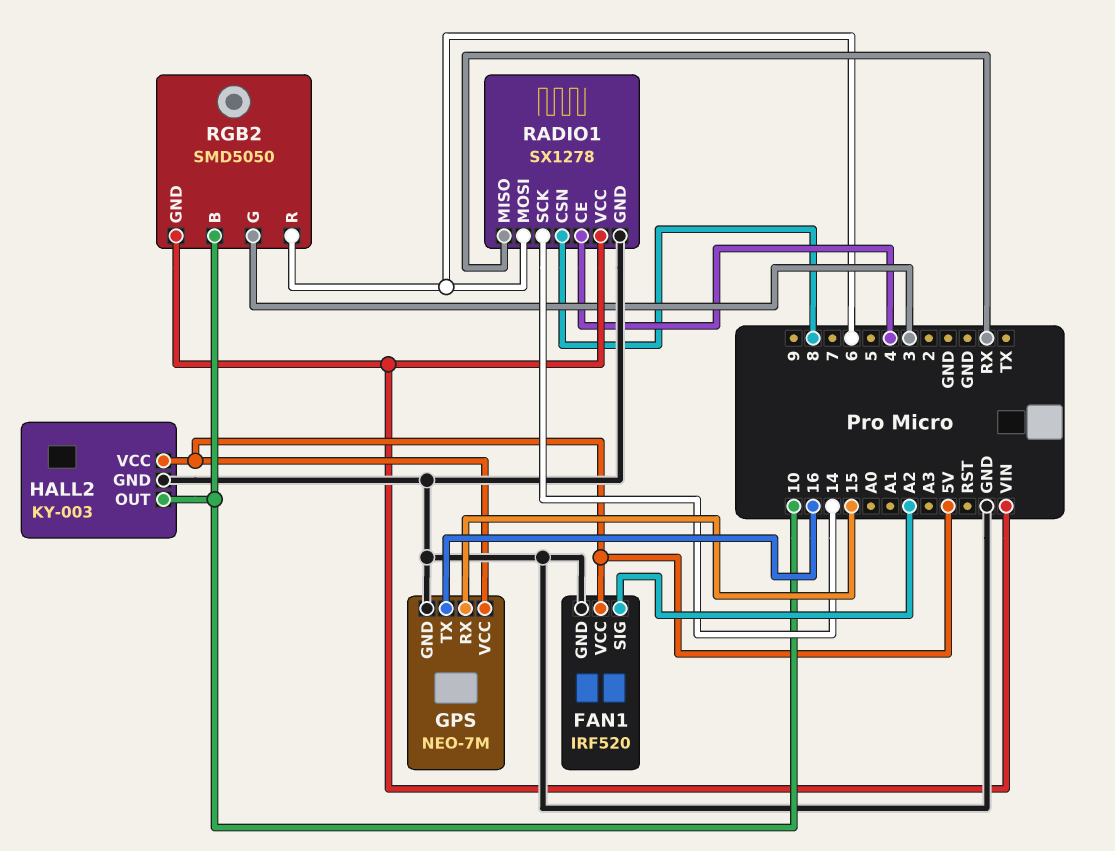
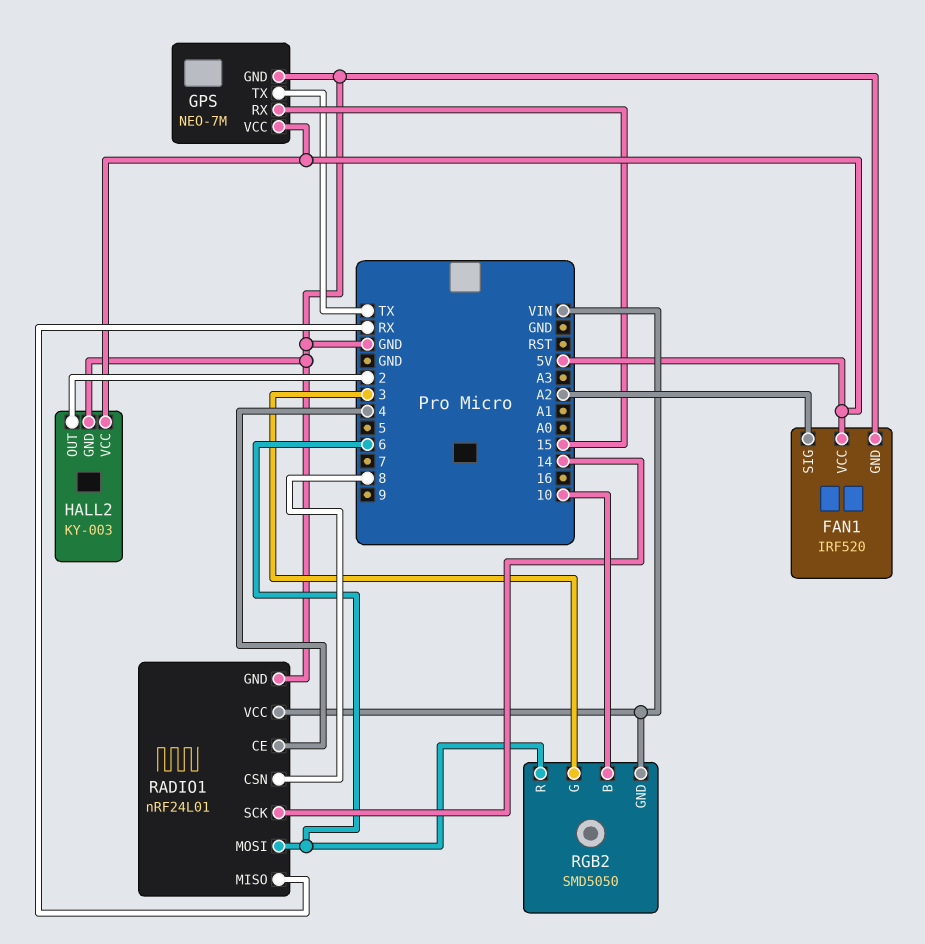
GPS pin TX: 16 -> TX
HALL2 pin OUT: 10 -> 2
RADIO1: SX1278 -> nRF24L01

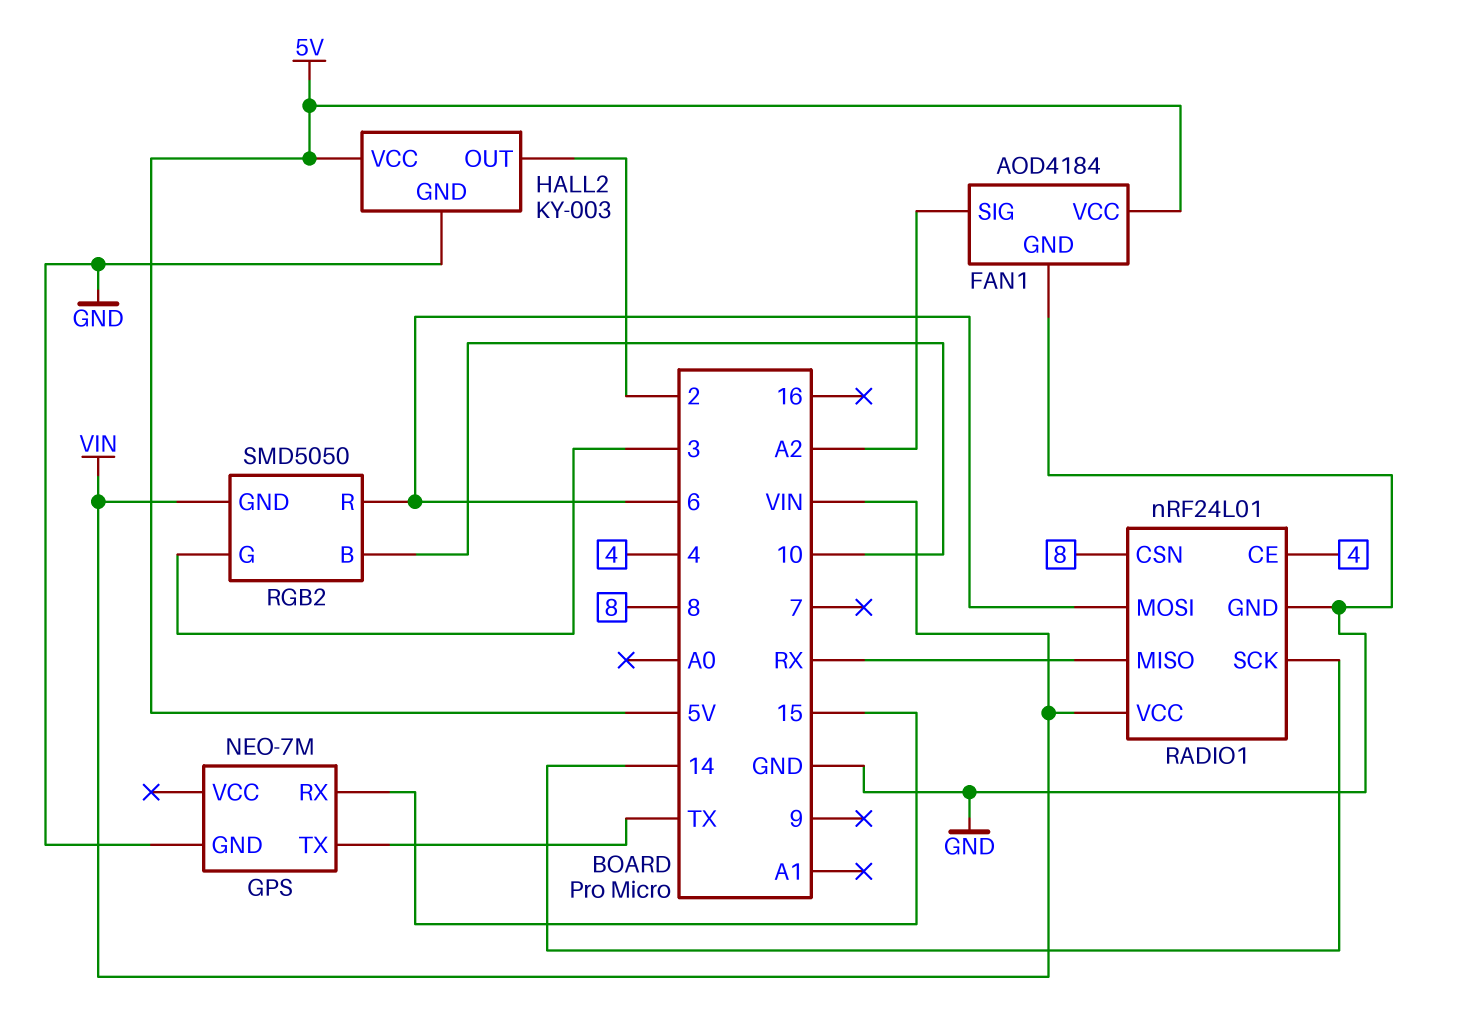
FAN1: IRF520 -> AOD4184
GPS pin VCC: 5V -> none

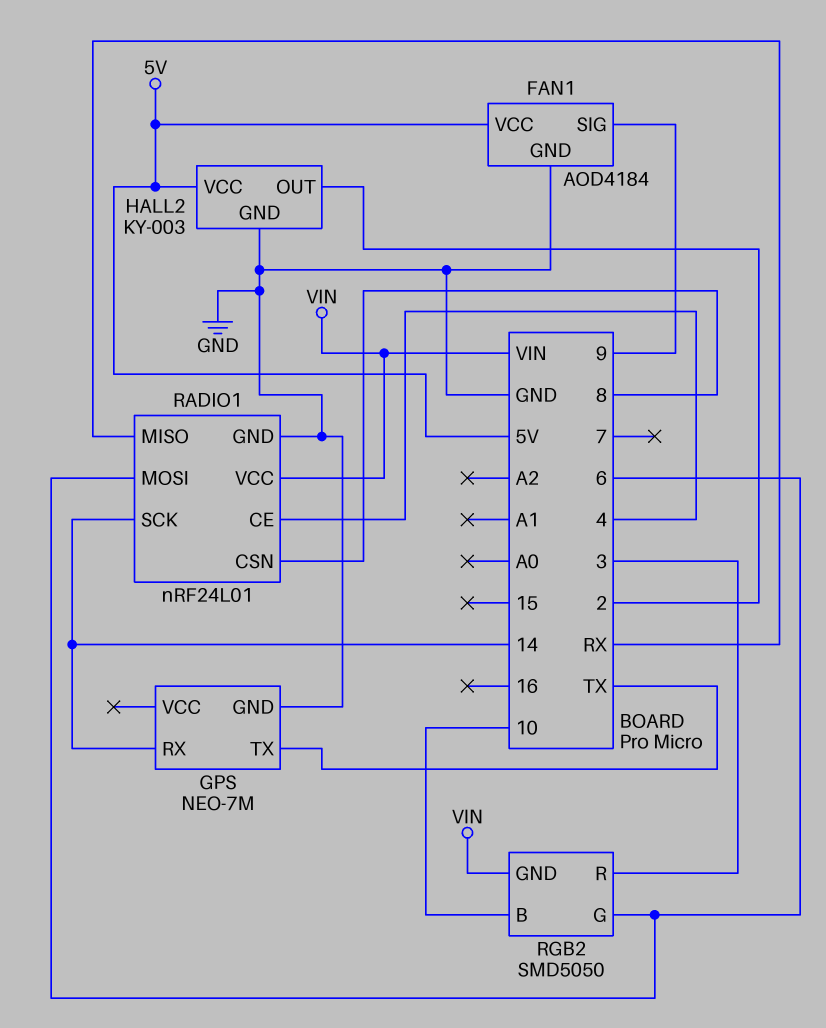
FAN1 pin SIG: A2 -> 9
GPS pin RX: 15 -> 14
RGB2 pin G: 3 -> 6
RGB2 pin R: 6 -> 3

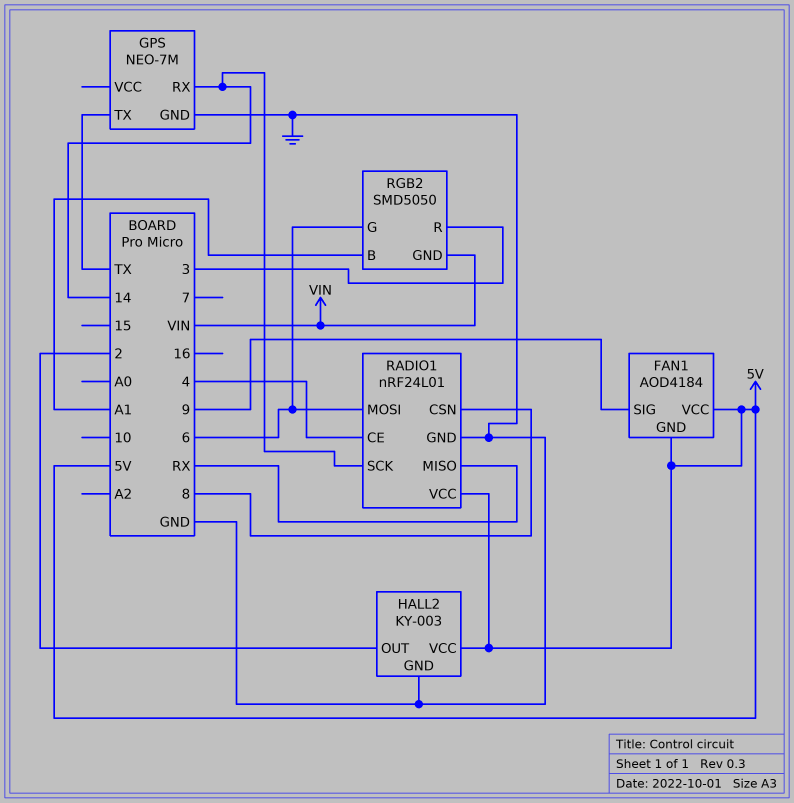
FAN1 pin GND: GND -> 5V
RADIO1 pin VCC: VIN -> 5V
RGB2 pin B: 10 -> A1

